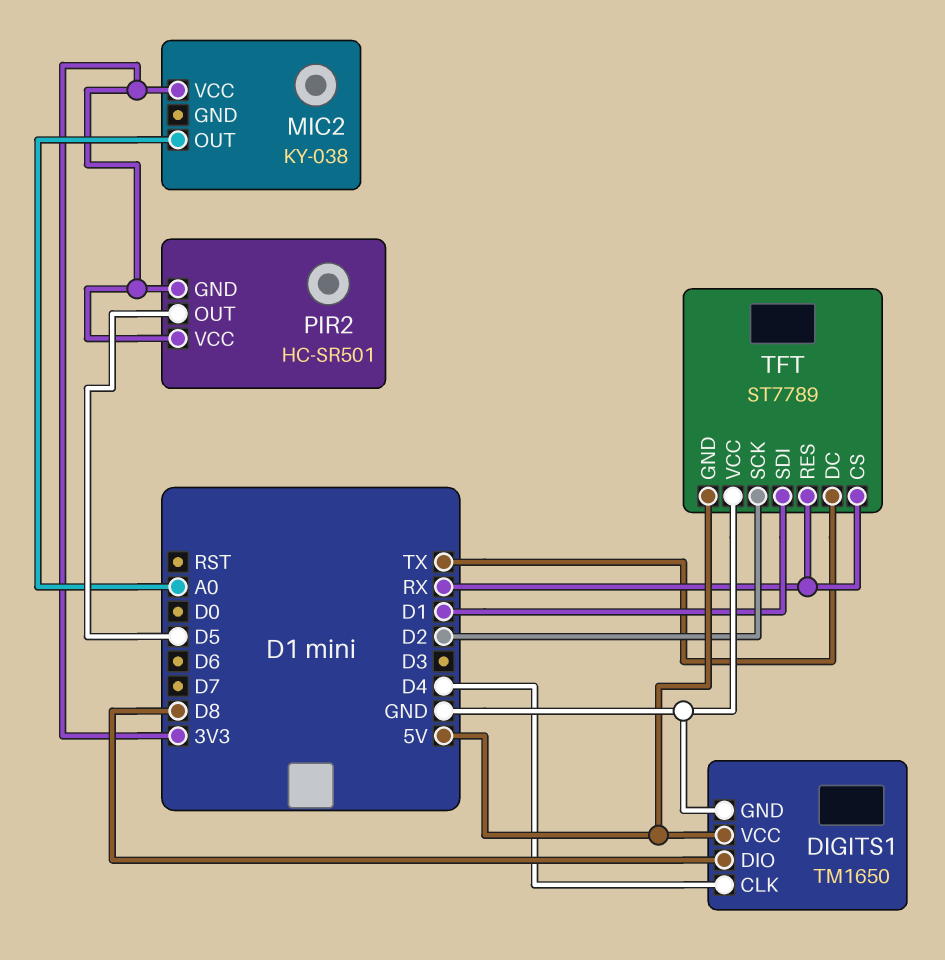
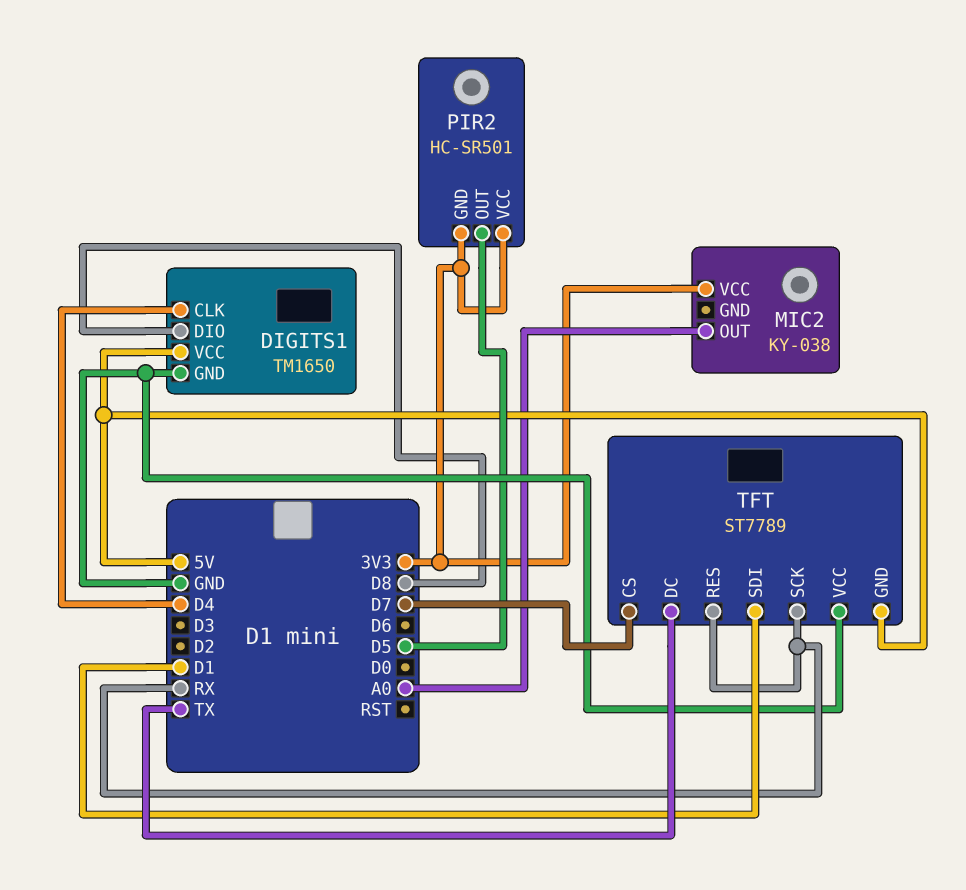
TFT pin CS: RX -> D7
TFT pin SCK: D2 -> RX

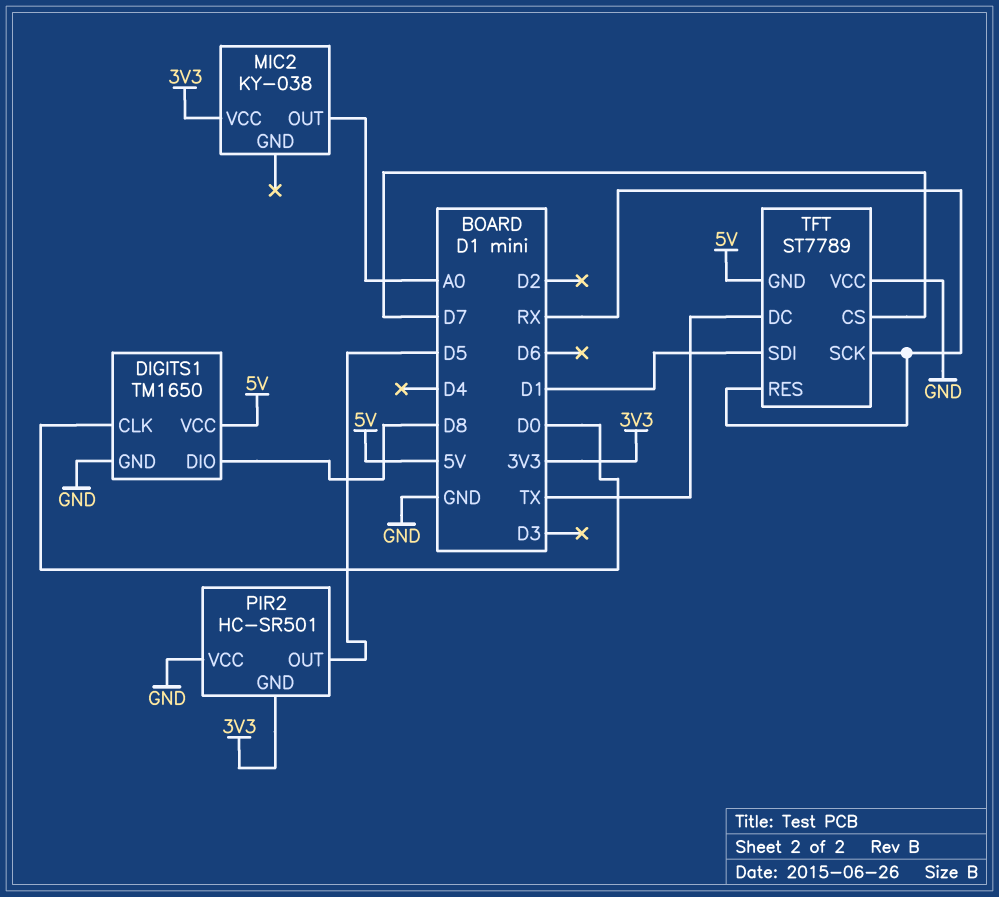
DIGITS1 pin CLK: D4 -> D0
PIR2 pin VCC: 3V3 -> GND

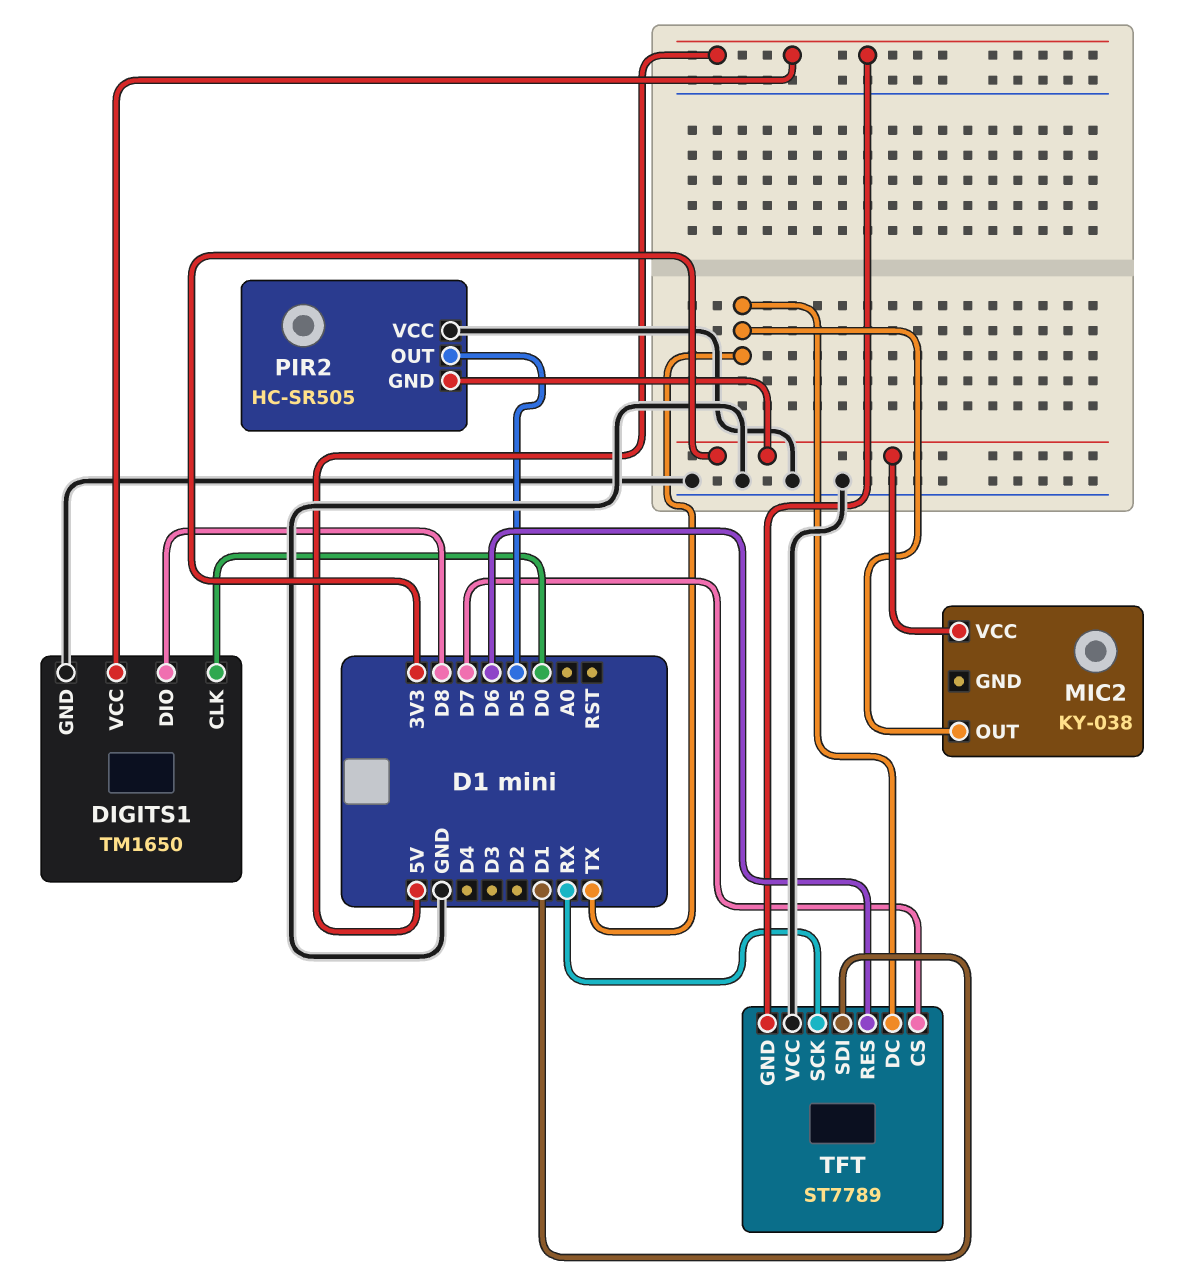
MIC2 pin OUT: A0 -> TX
PIR2: HC-SR501 -> HC-SR505
TFT pin RES: RX -> D6

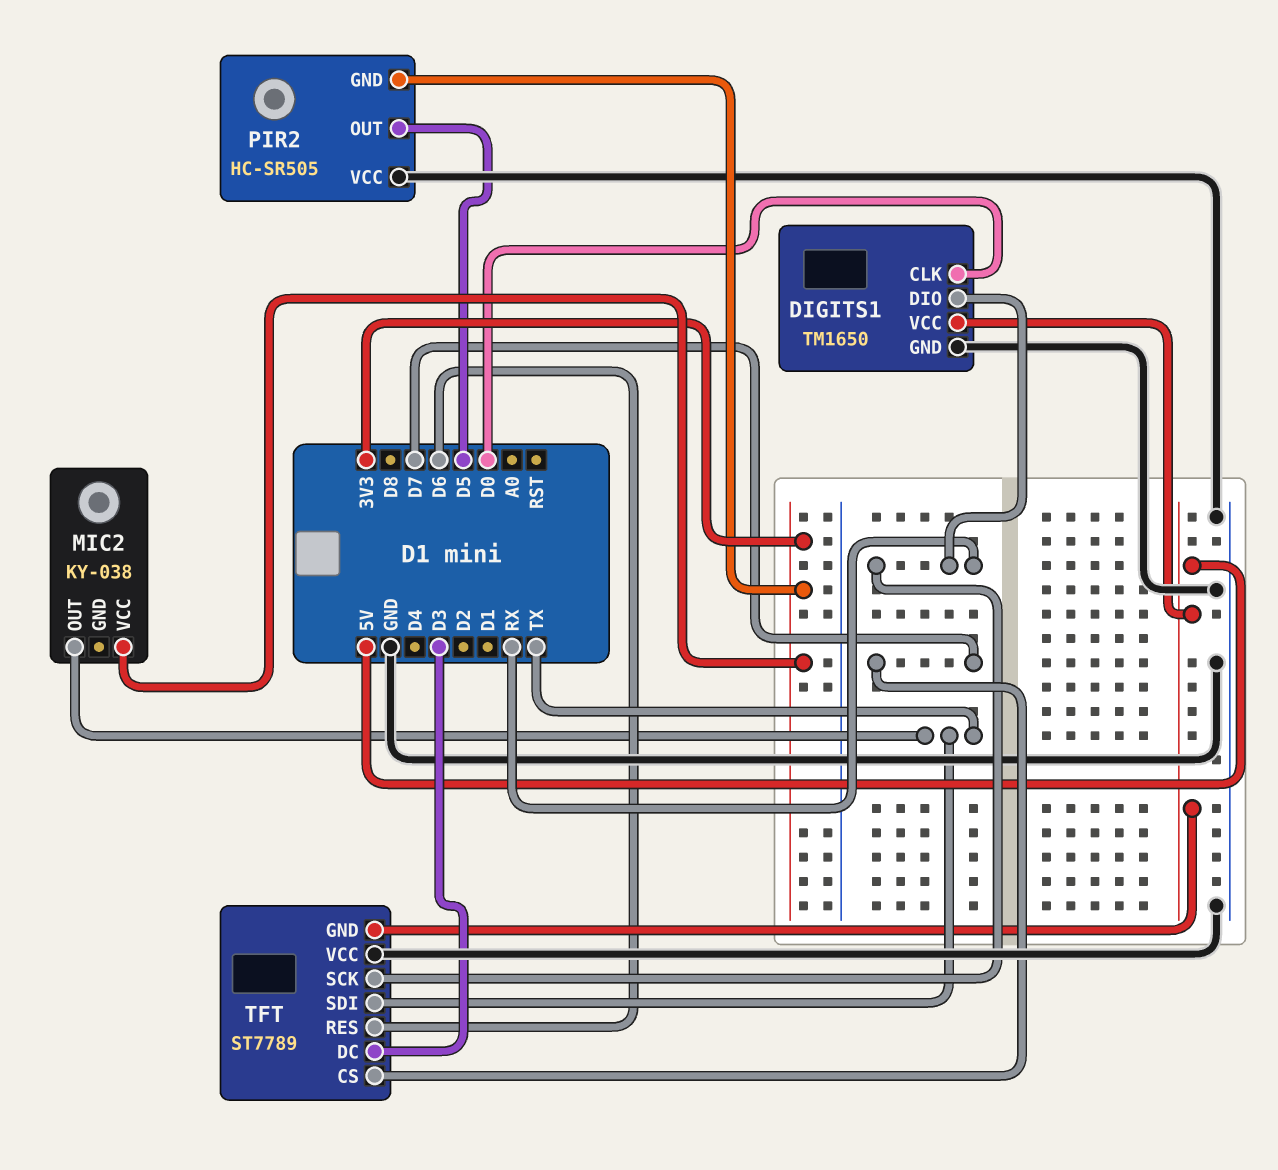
DIGITS1 pin DIO: D8 -> RX
TFT pin DC: TX -> D3
TFT pin SDI: D1 -> TX

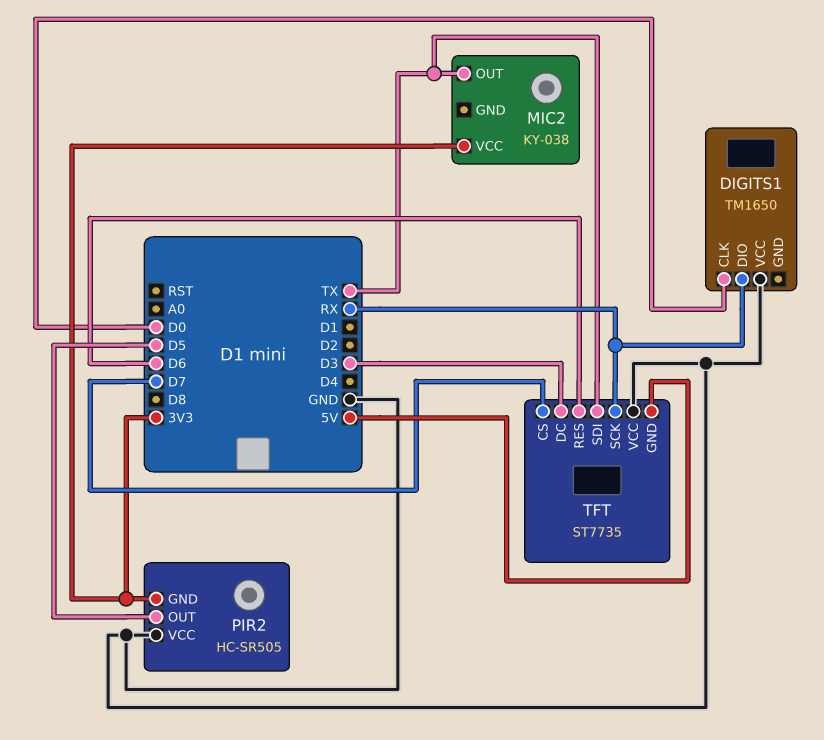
DIGITS1 pin GND: GND -> none
DIGITS1 pin VCC: 5V -> GND
TFT: ST7789 -> ST7735

